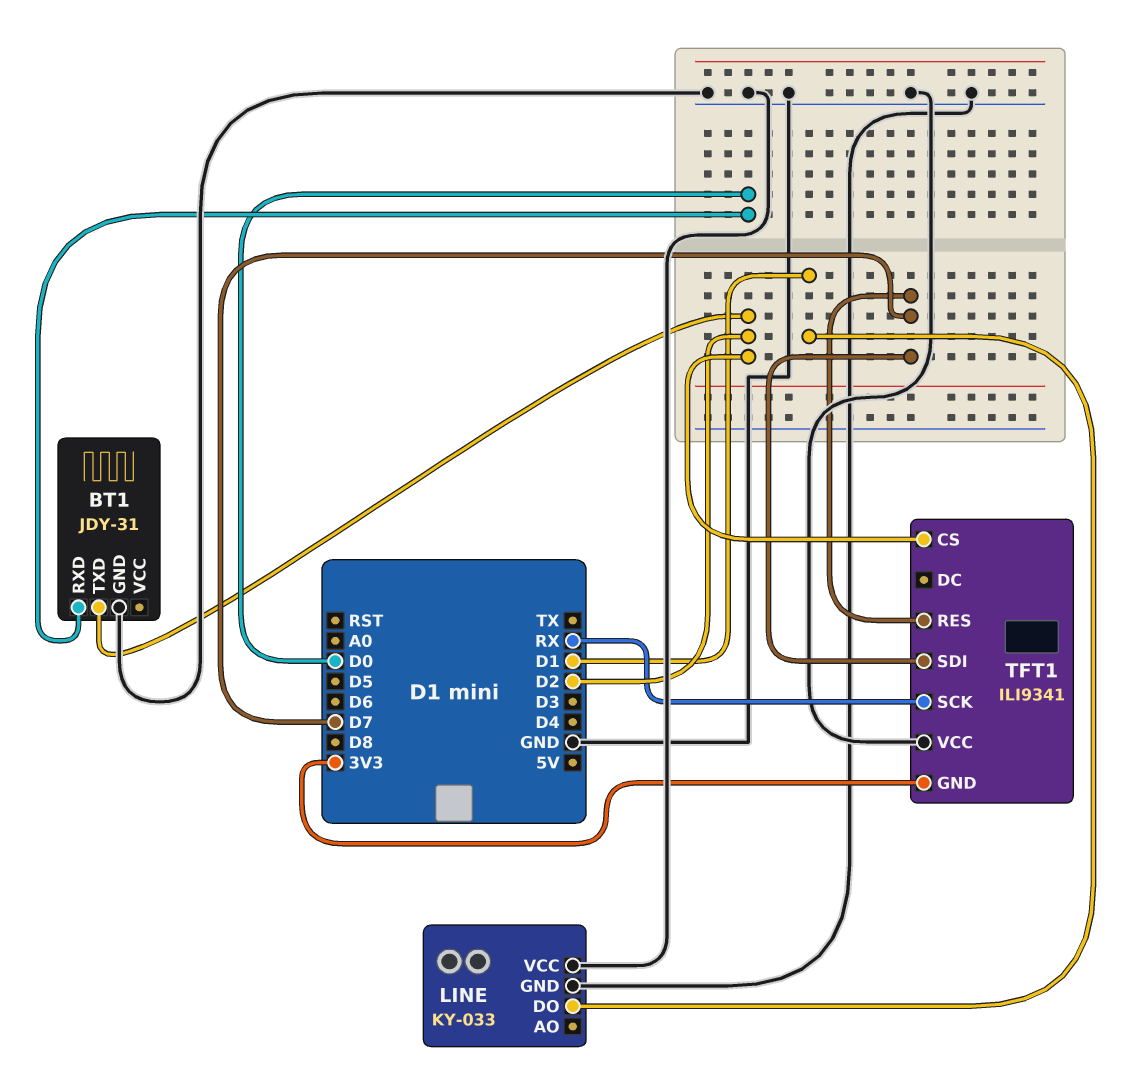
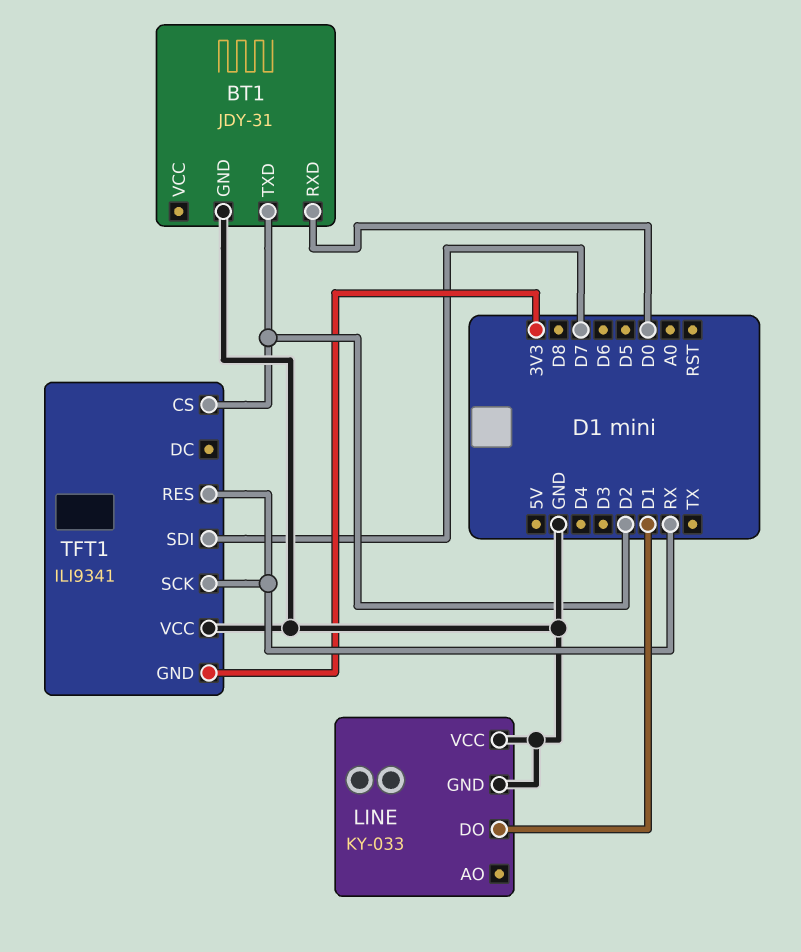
TFT1 pin RES: D7 -> RX

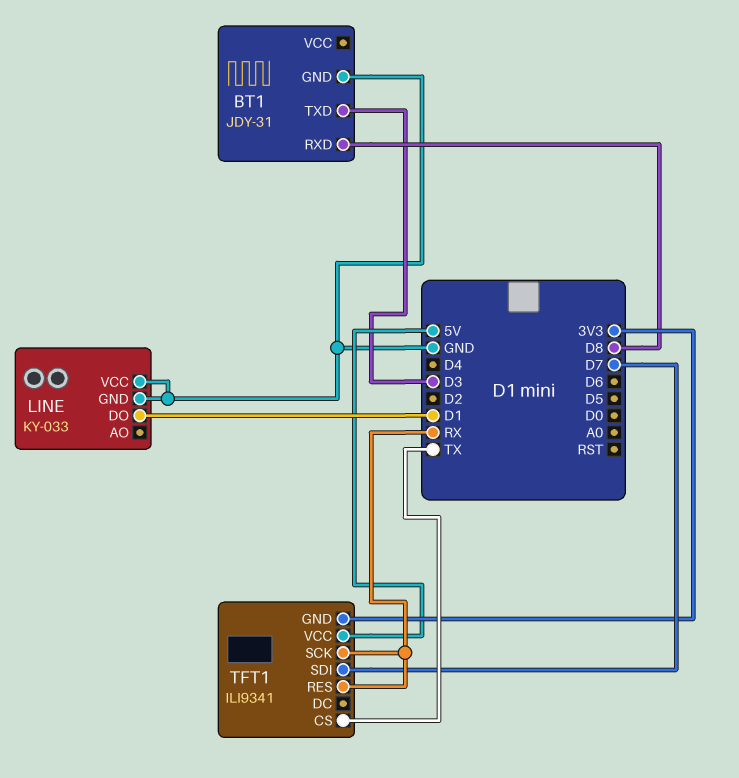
BT1 pin RXD: D0 -> D8
BT1 pin TXD: D2 -> D3
TFT1 pin CS: D2 -> TX
TFT1 pin VCC: GND -> 5V

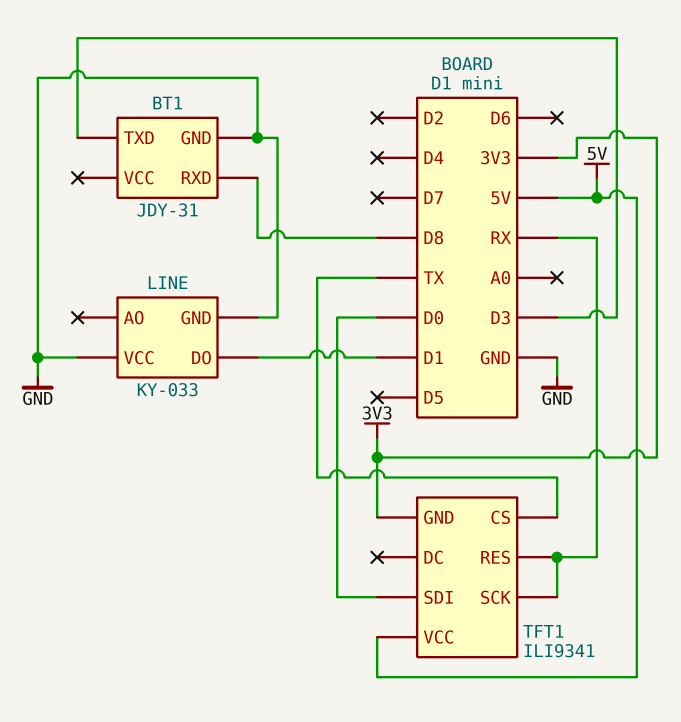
TFT1 pin SDI: D7 -> D0

